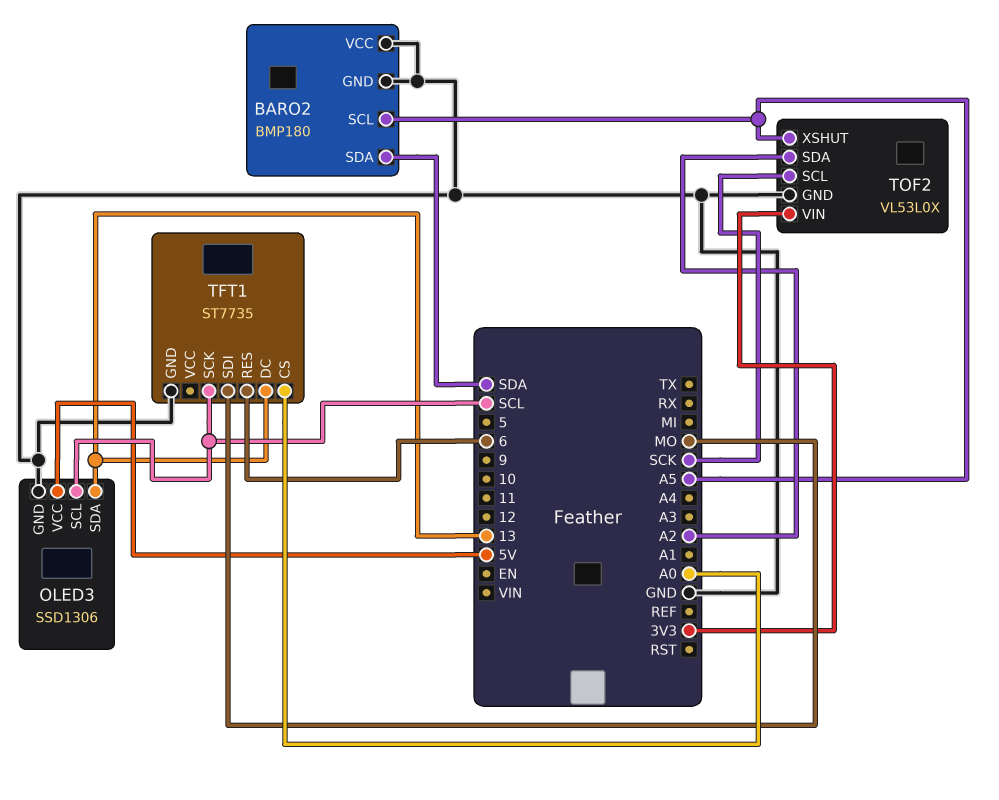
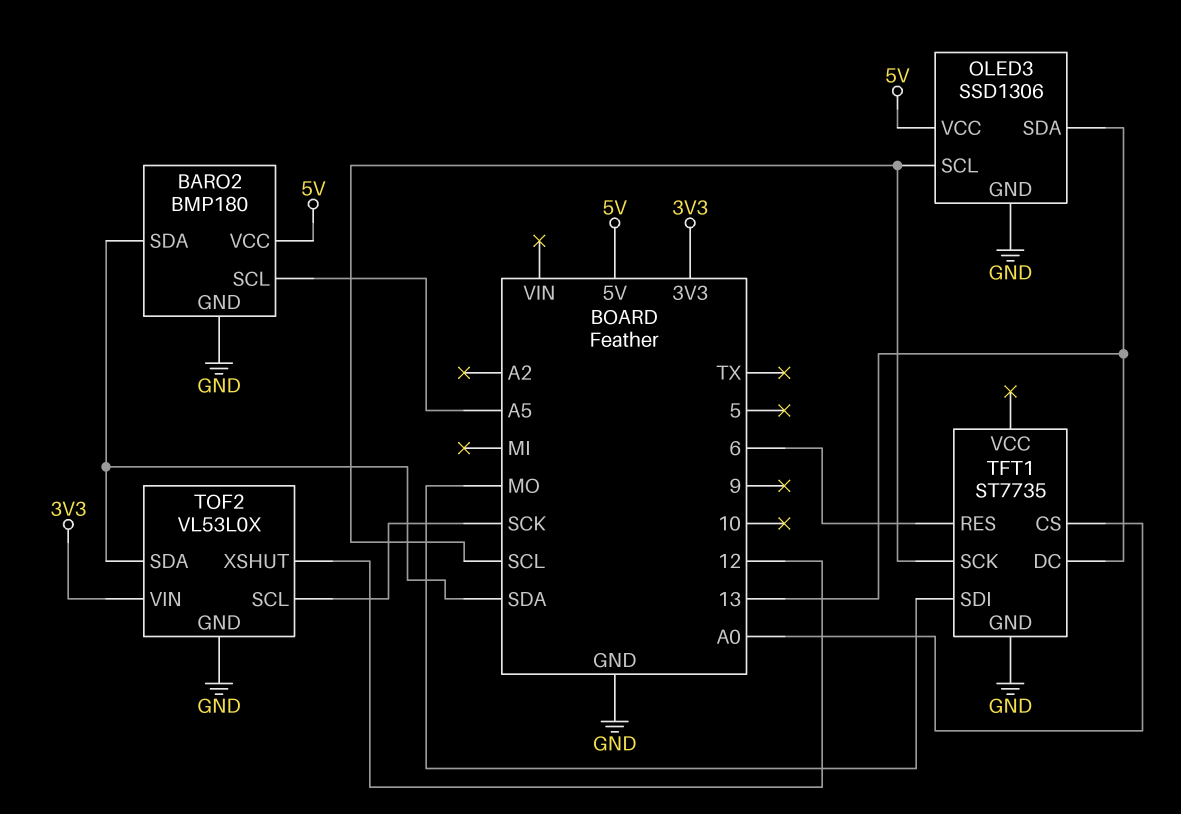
BARO2 pin VCC: GND -> 5V
TOF2 pin SDA: A2 -> SDA
TOF2 pin XSHUT: A5 -> 12

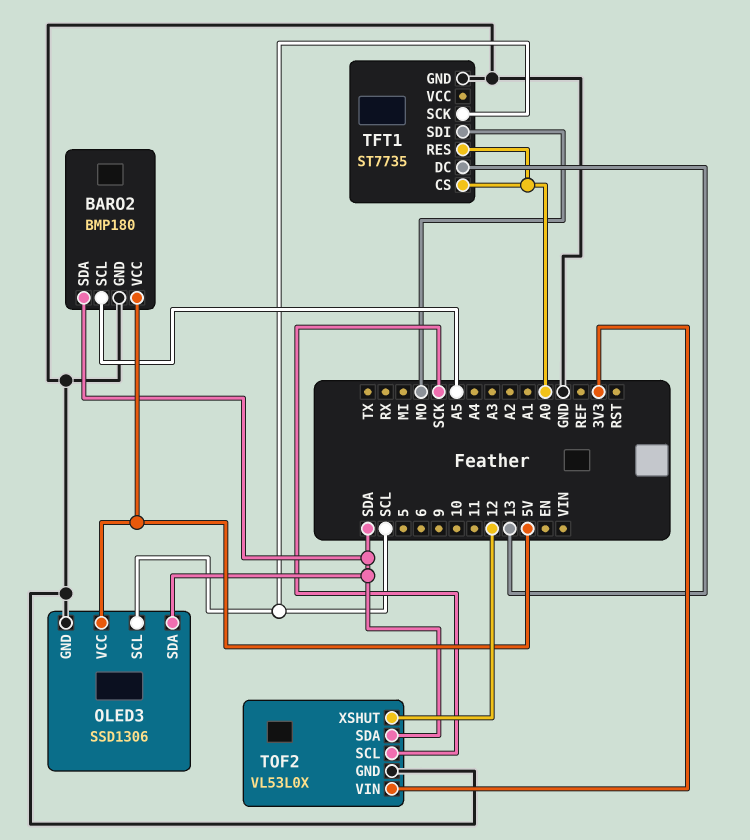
OLED3 pin SDA: 13 -> SDA
TFT1 pin RES: 6 -> A0

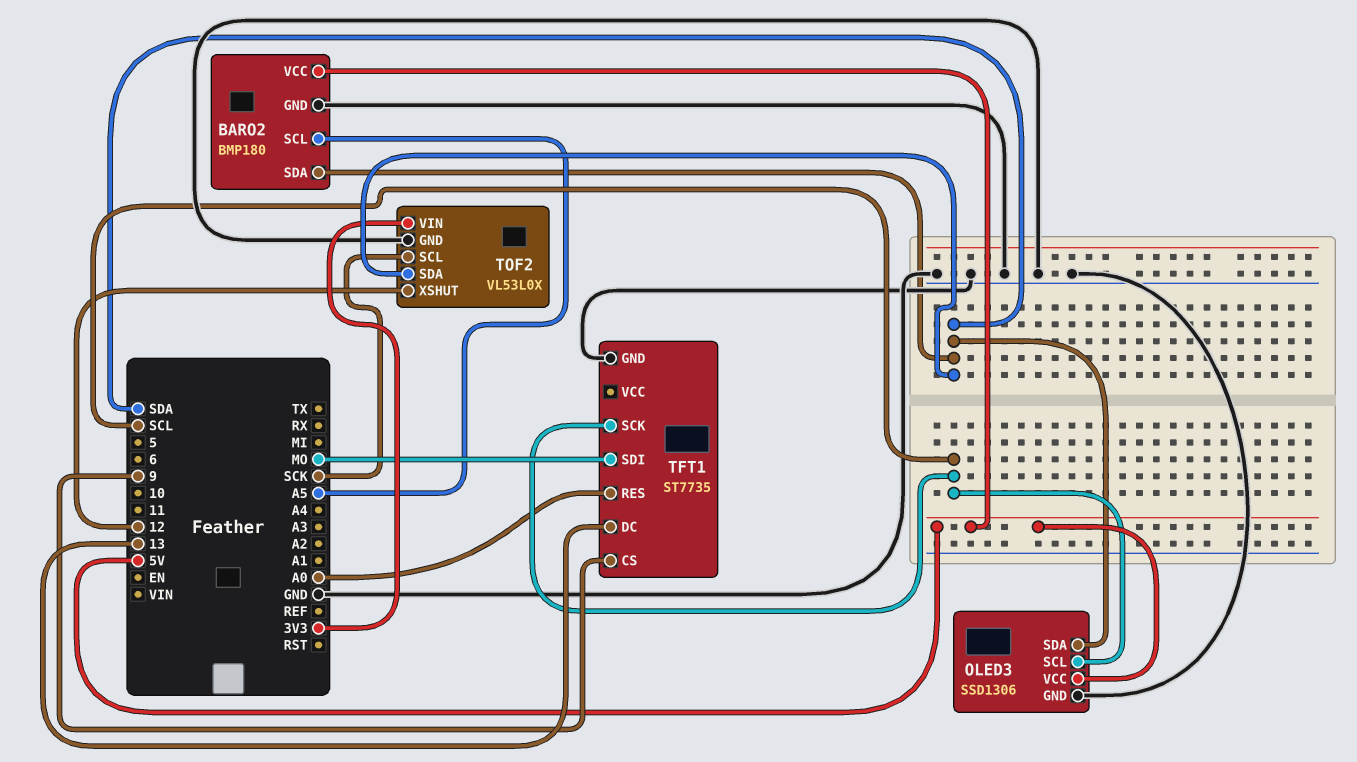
TFT1 pin CS: A0 -> 9

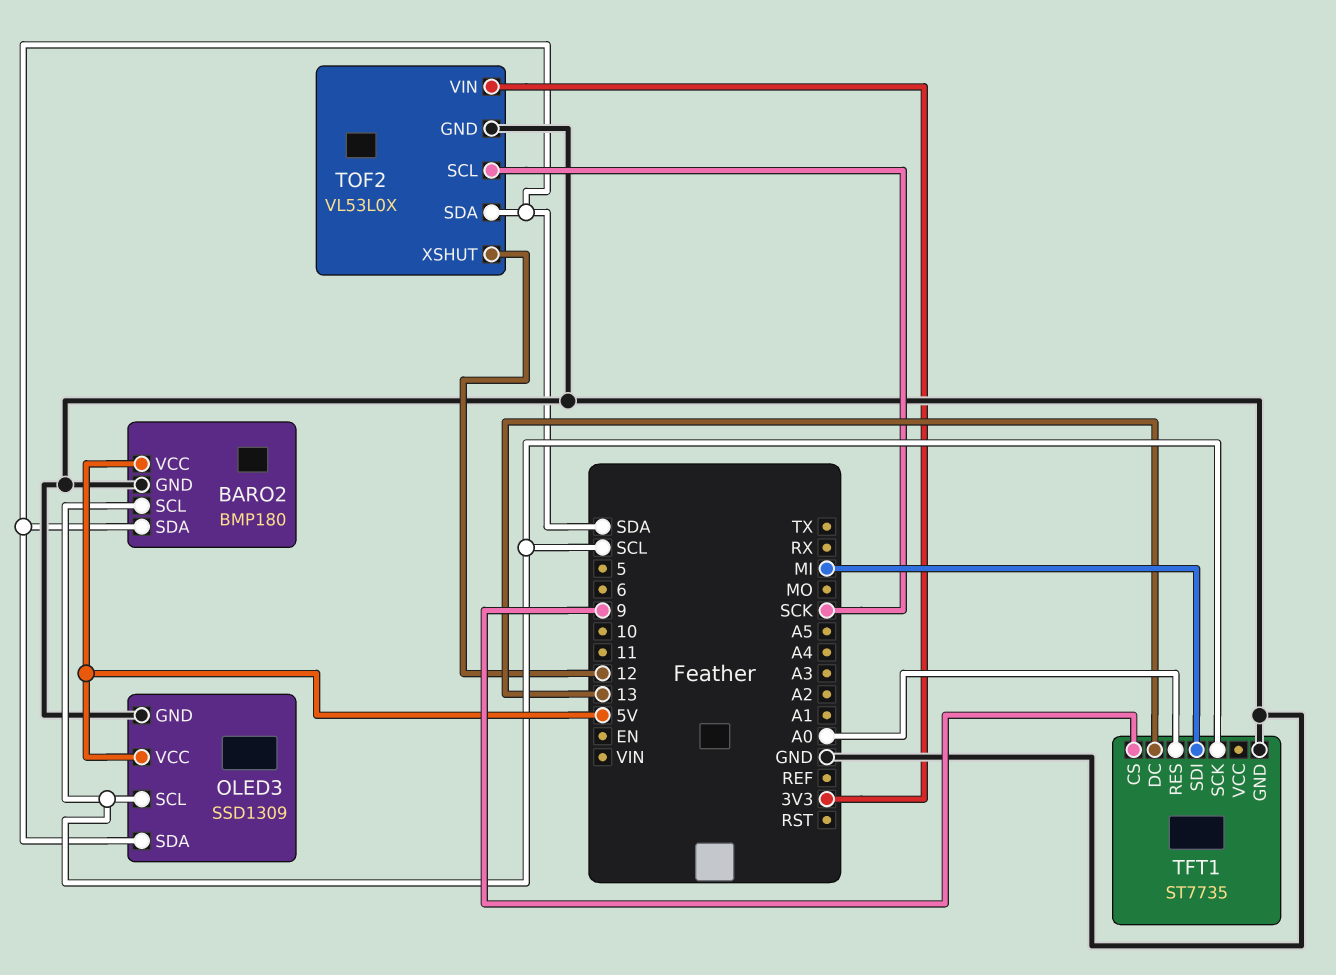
BARO2 pin SCL: A5 -> SCL
OLED3: SSD1306 -> SSD1309
TFT1 pin SDI: MO -> MI

